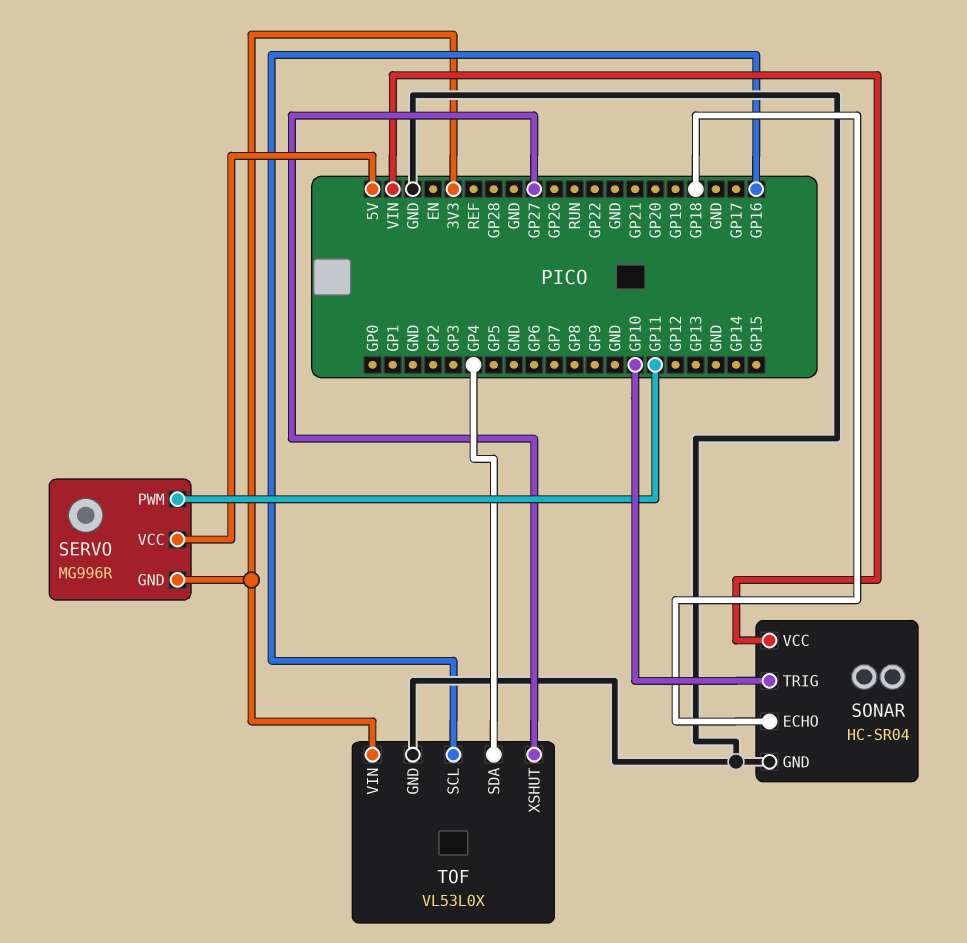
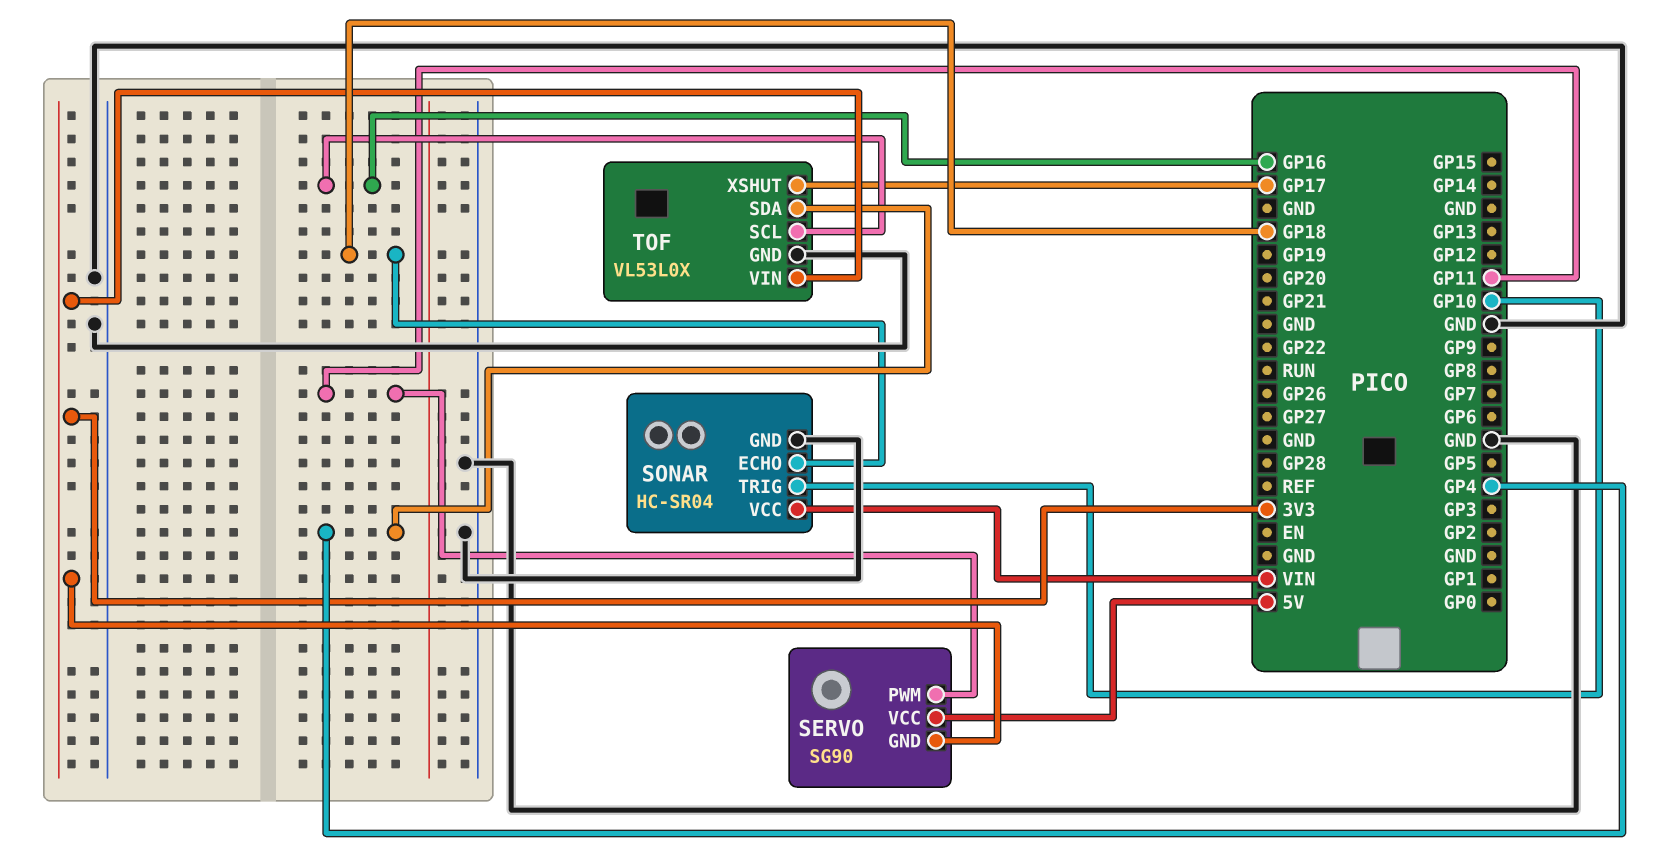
SERVO: MG996R -> SG90
TOF pin XSHUT: GP27 -> GP17

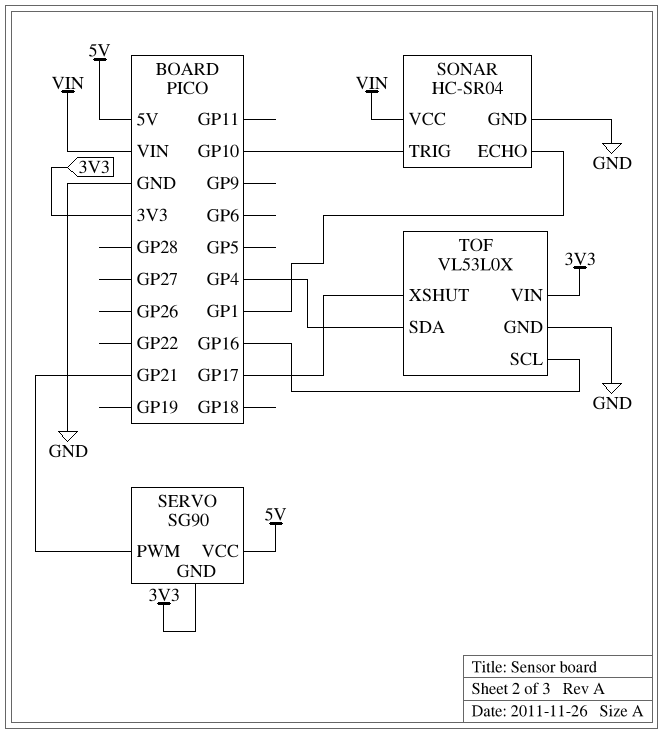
SERVO pin PWM: GP11 -> GP21
SONAR pin ECHO: GP18 -> GP1

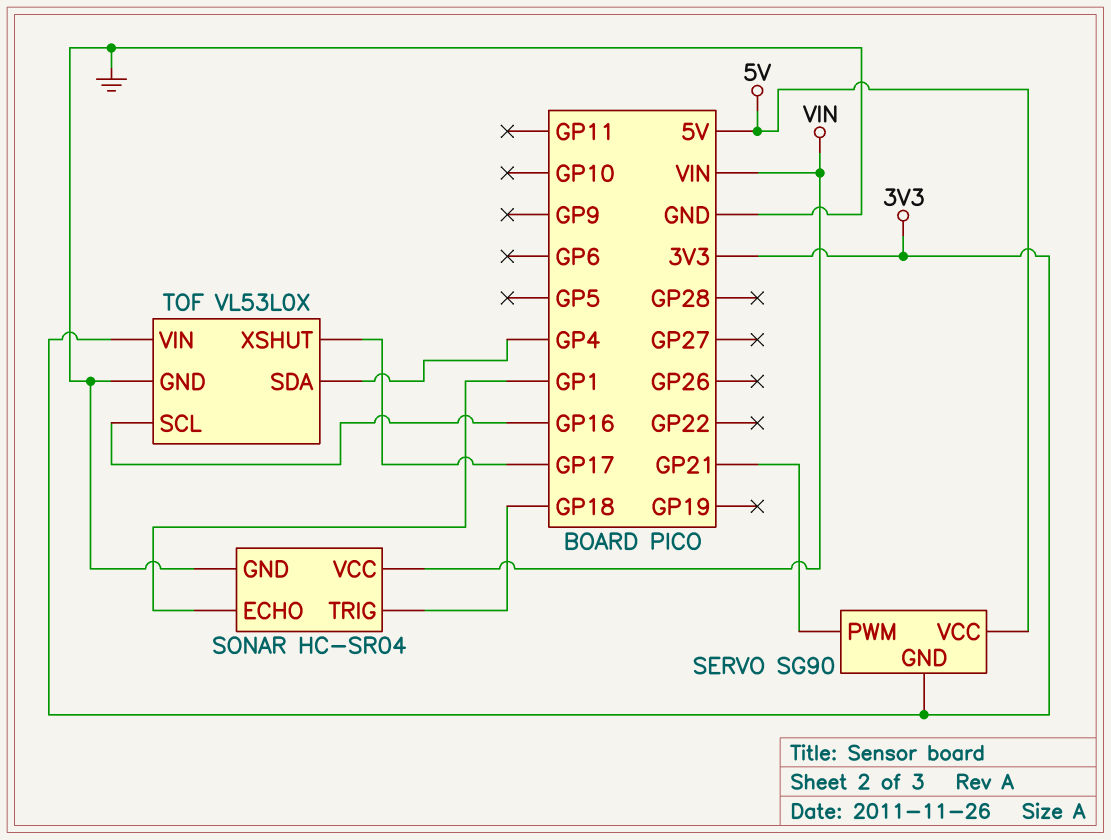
SONAR pin TRIG: GP10 -> GP18

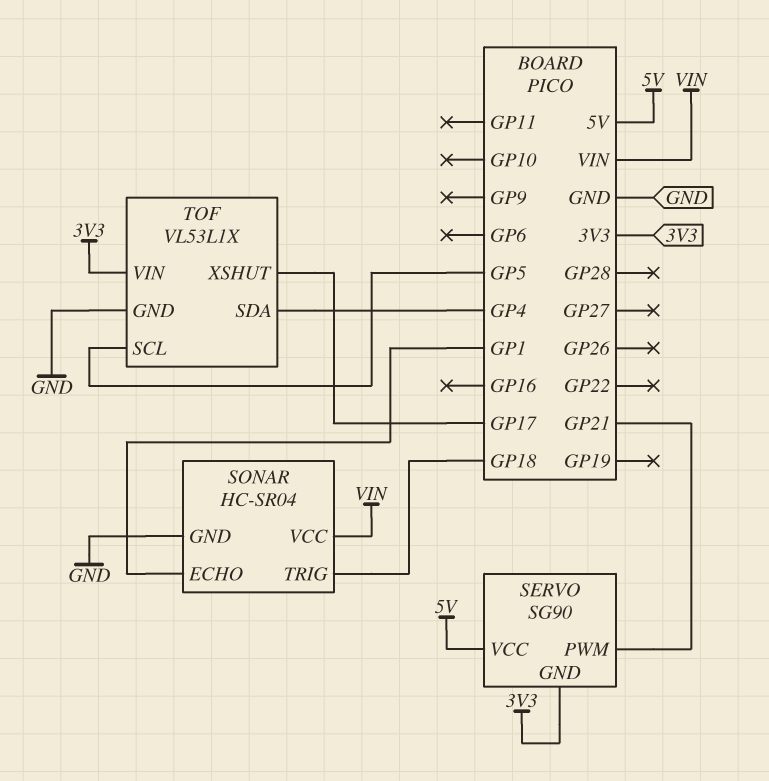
TOF: VL53L0X -> VL53L1X
TOF pin SCL: GP16 -> GP5

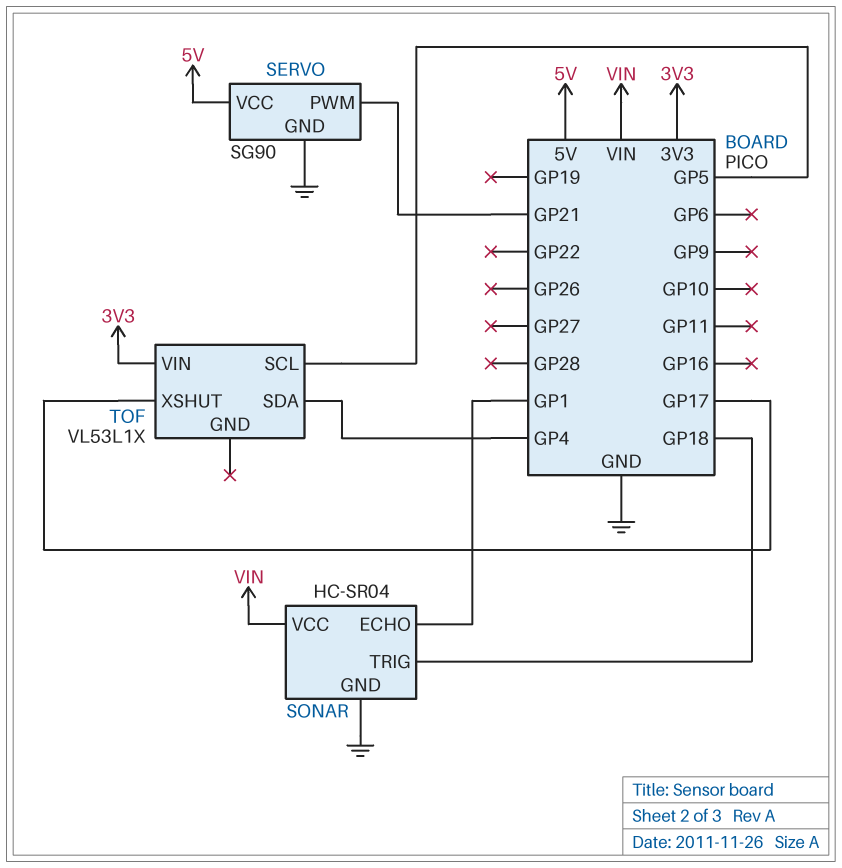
SERVO pin GND: 3V3 -> GND
TOF pin GND: GND -> none

